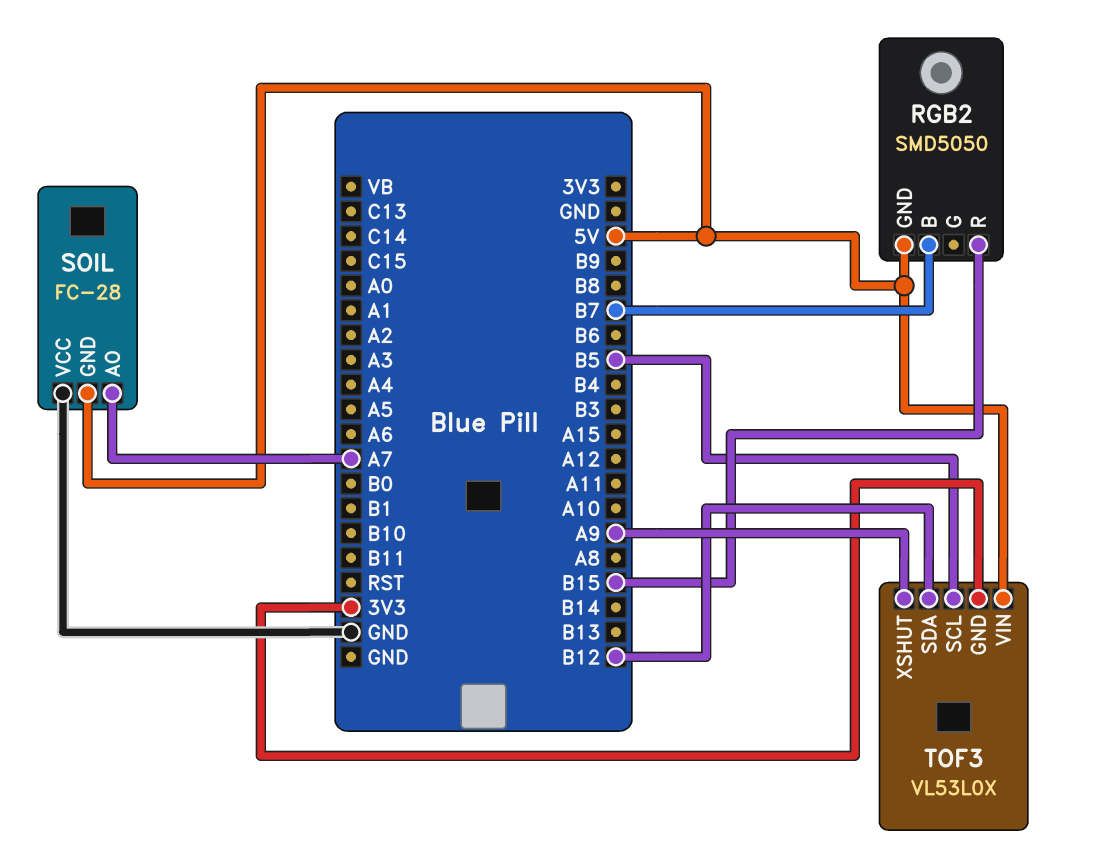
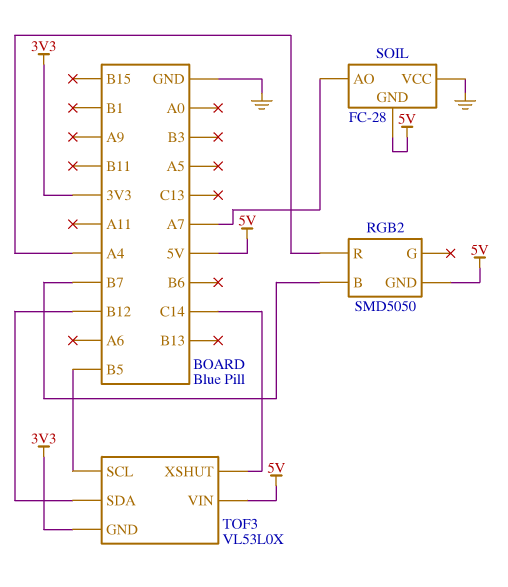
RGB2 pin R: B15 -> A4
TOF3 pin XSHUT: A9 -> C14

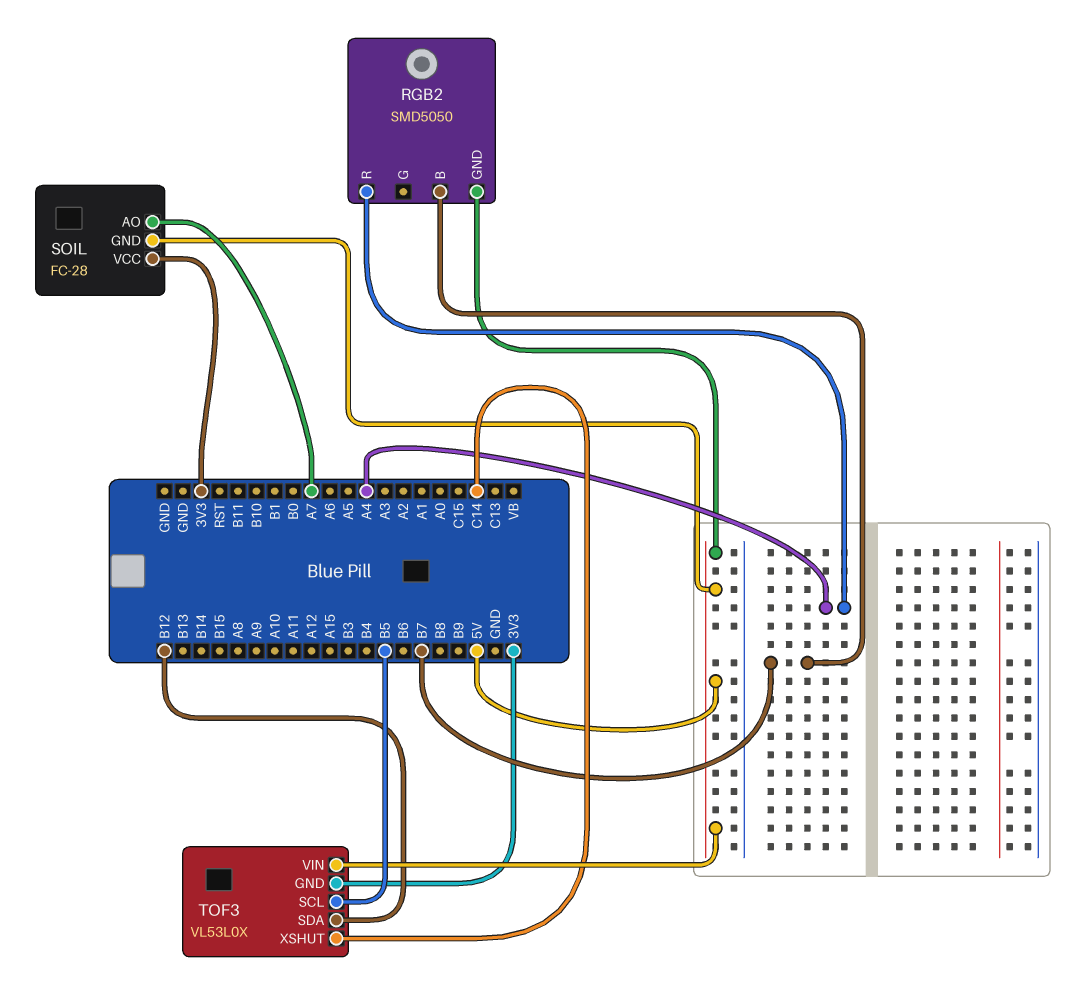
SOIL pin VCC: GND -> 3V3

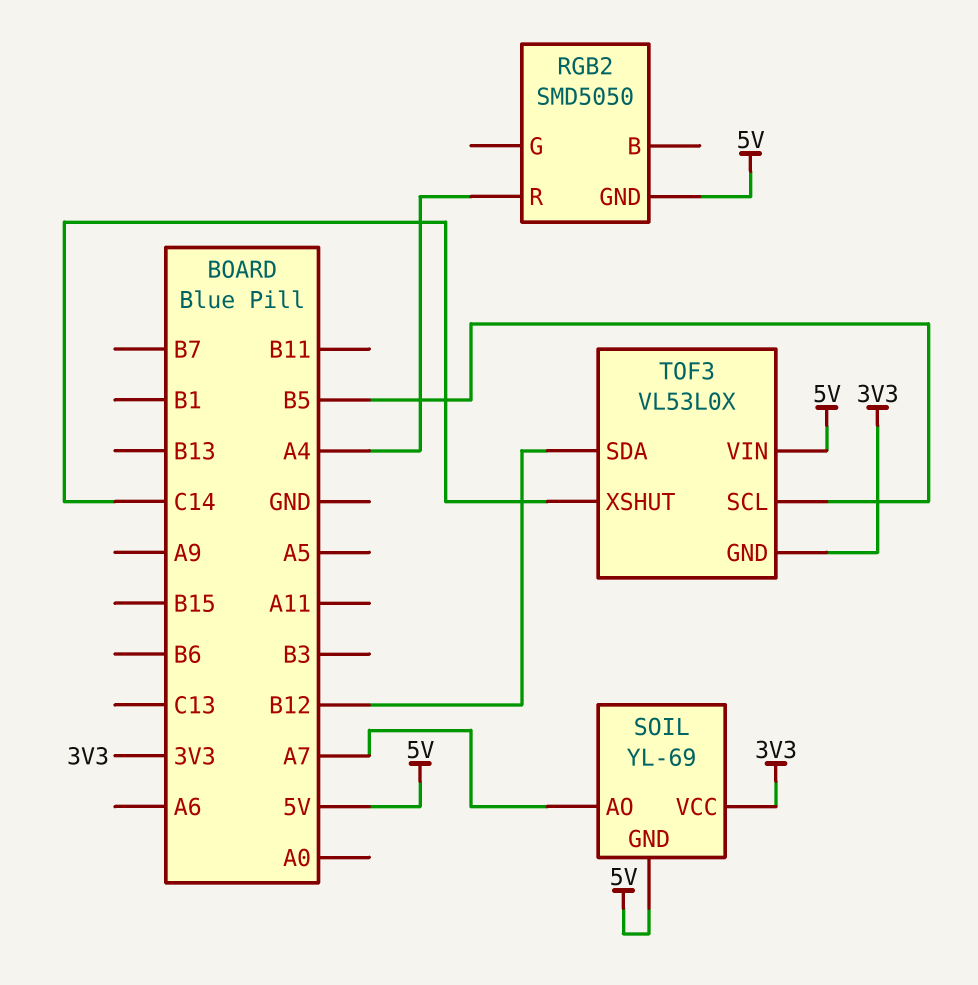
RGB2 pin B: B7 -> none
SOIL: FC-28 -> YL-69

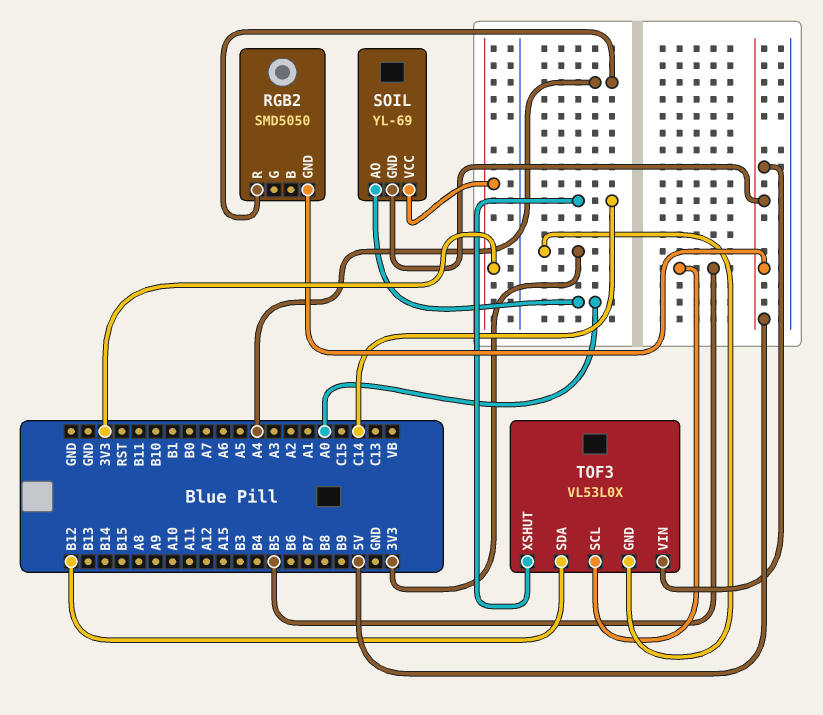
SOIL pin AO: A7 -> A0

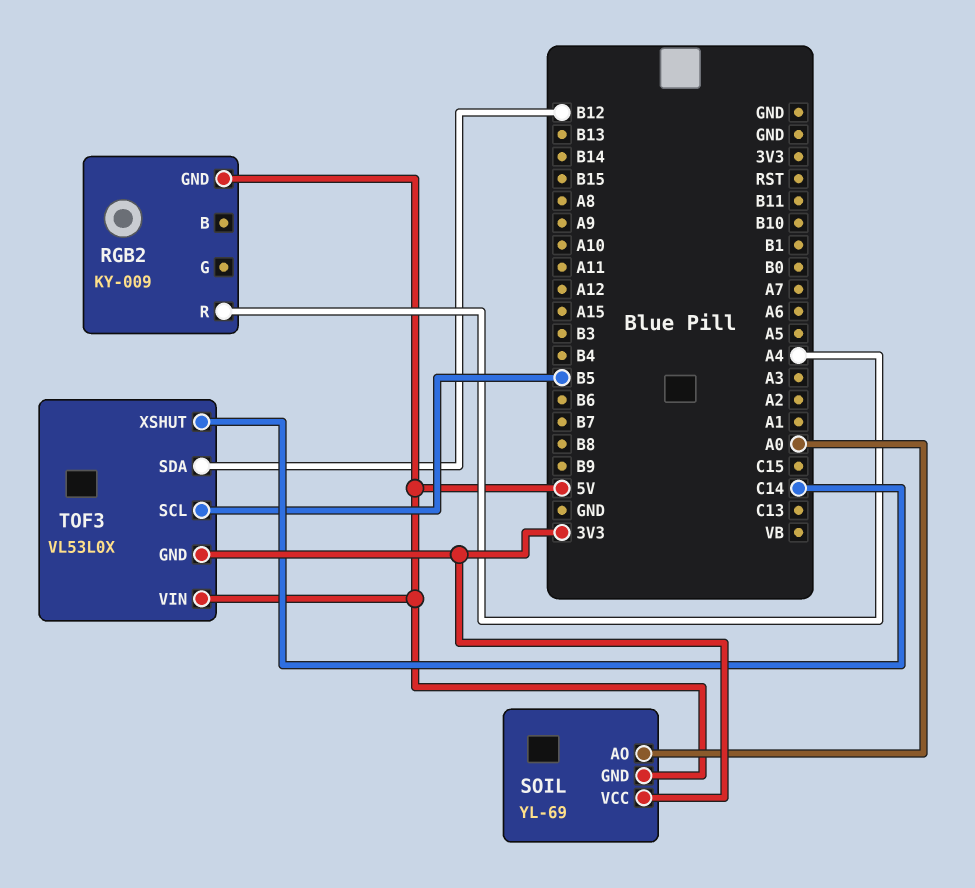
RGB2: SMD5050 -> KY-009

